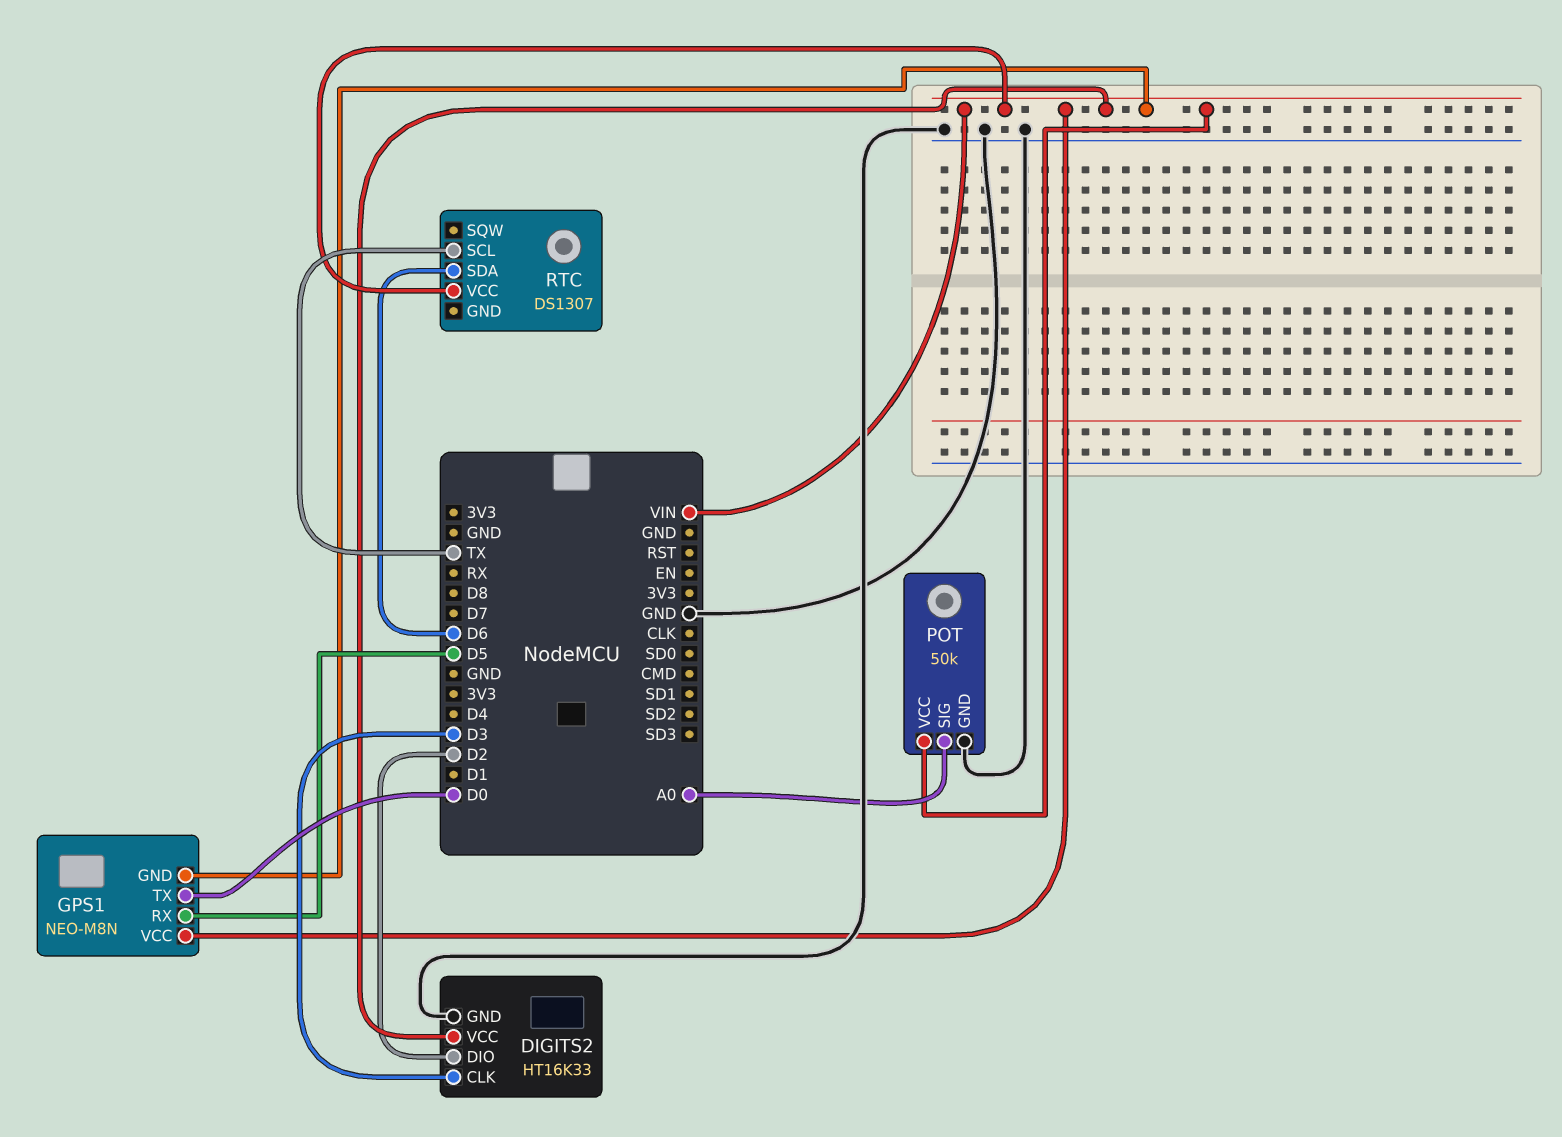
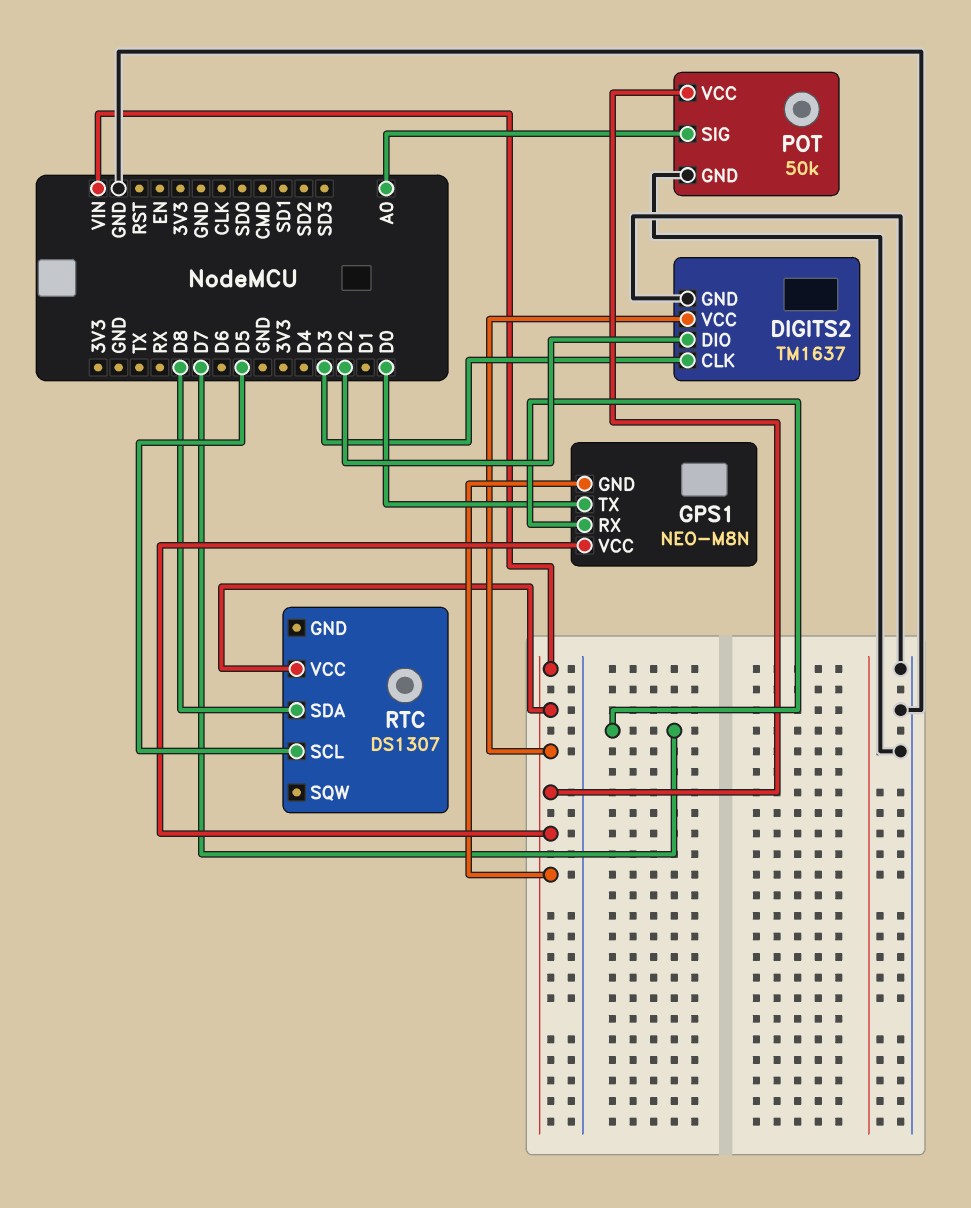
DIGITS2: HT16K33 -> TM1637
GPS1 pin RX: D5 -> D7
RTC pin SCL: TX -> D5
RTC pin SDA: D6 -> D8

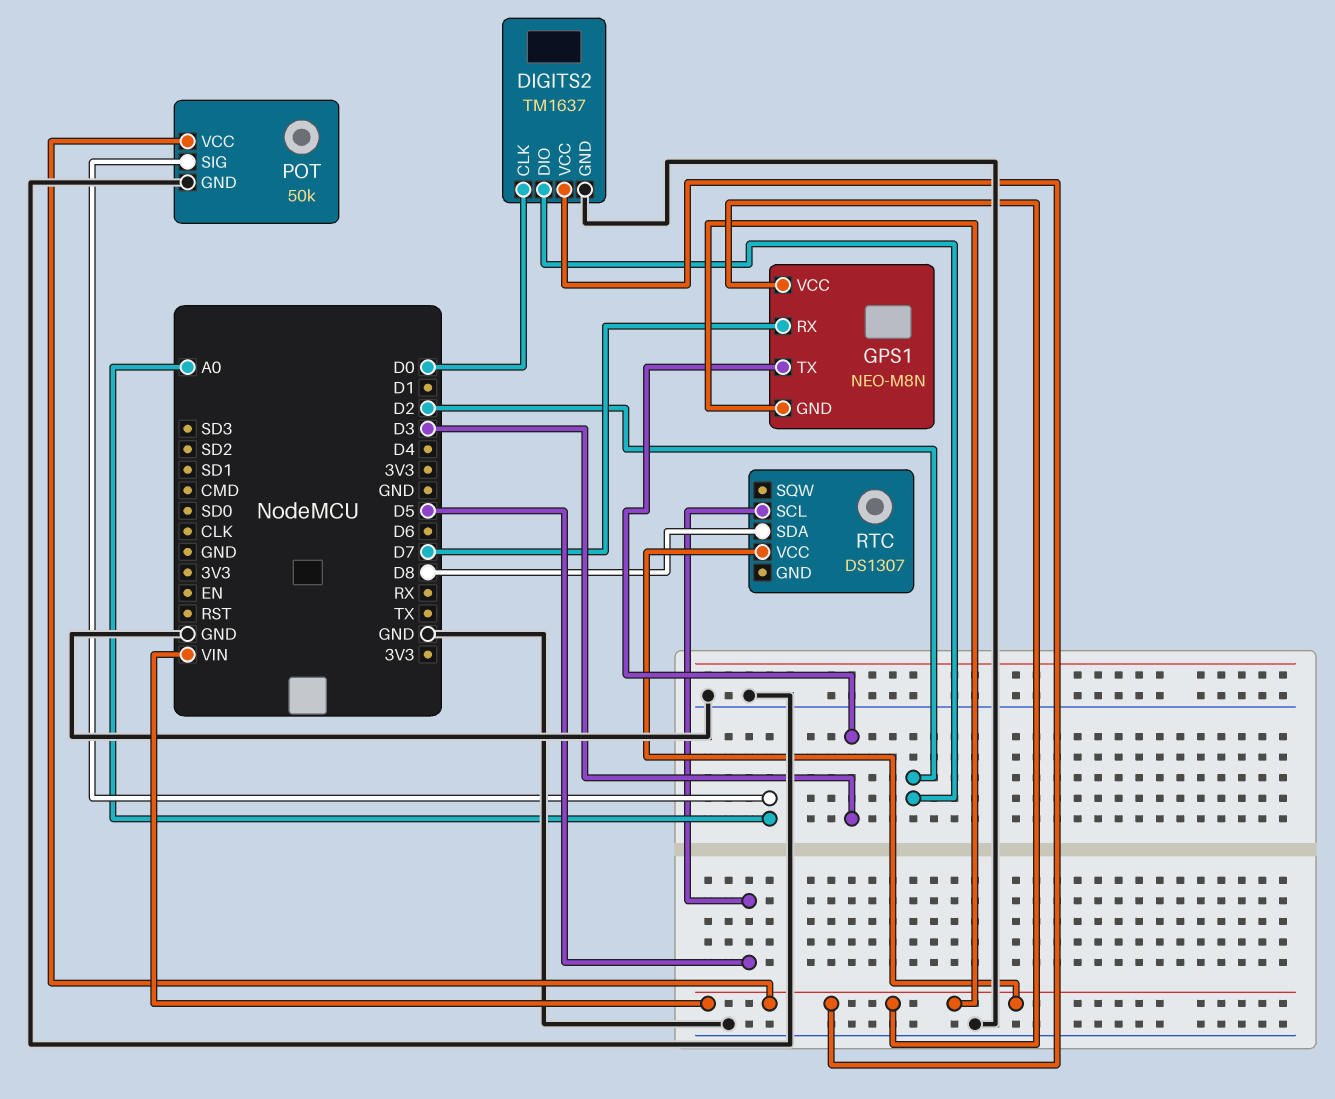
DIGITS2 pin CLK: D3 -> D0
GPS1 pin TX: D0 -> D3

